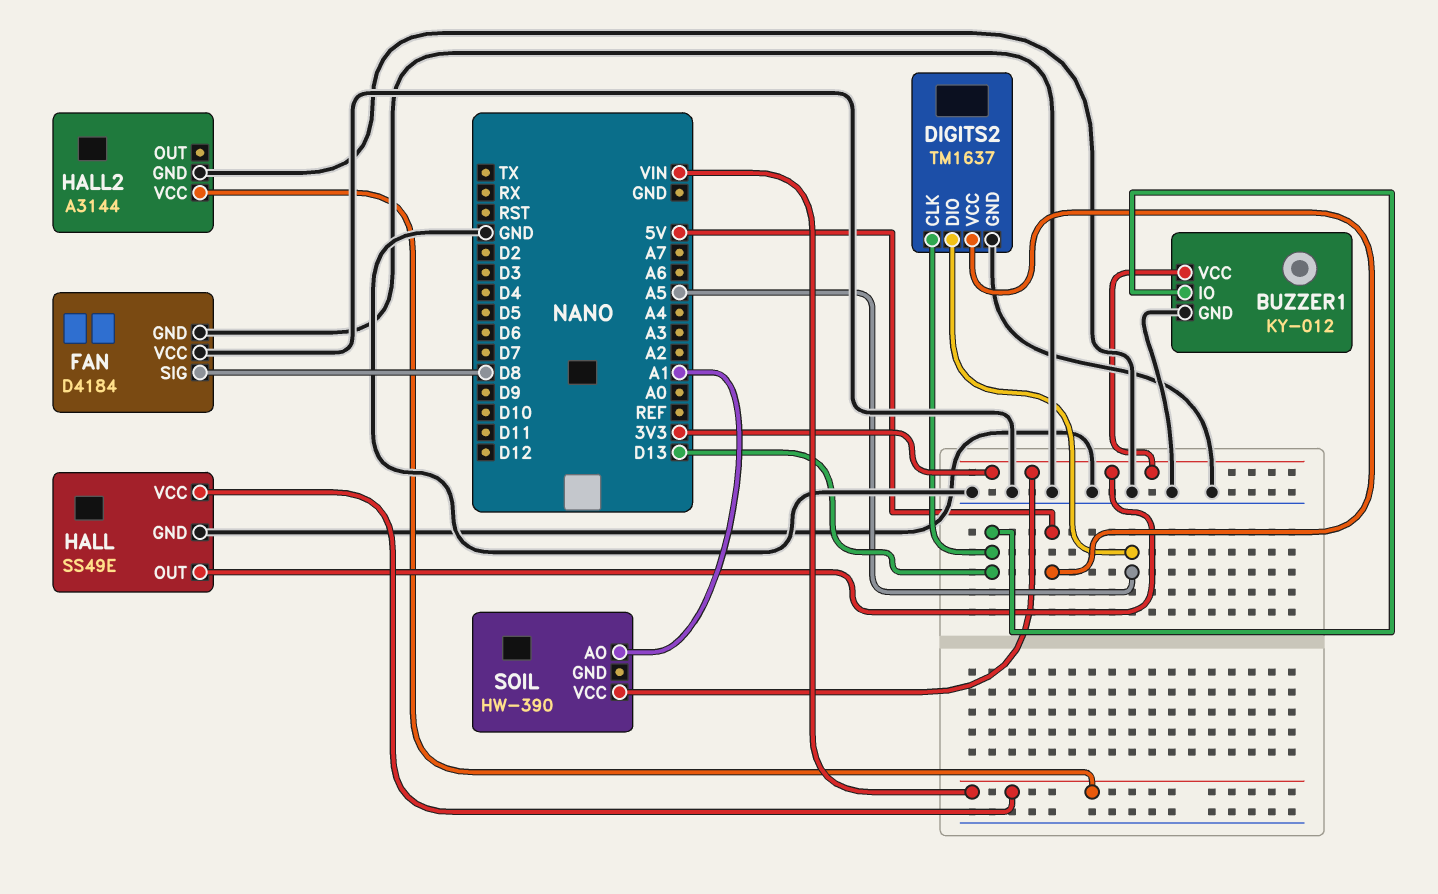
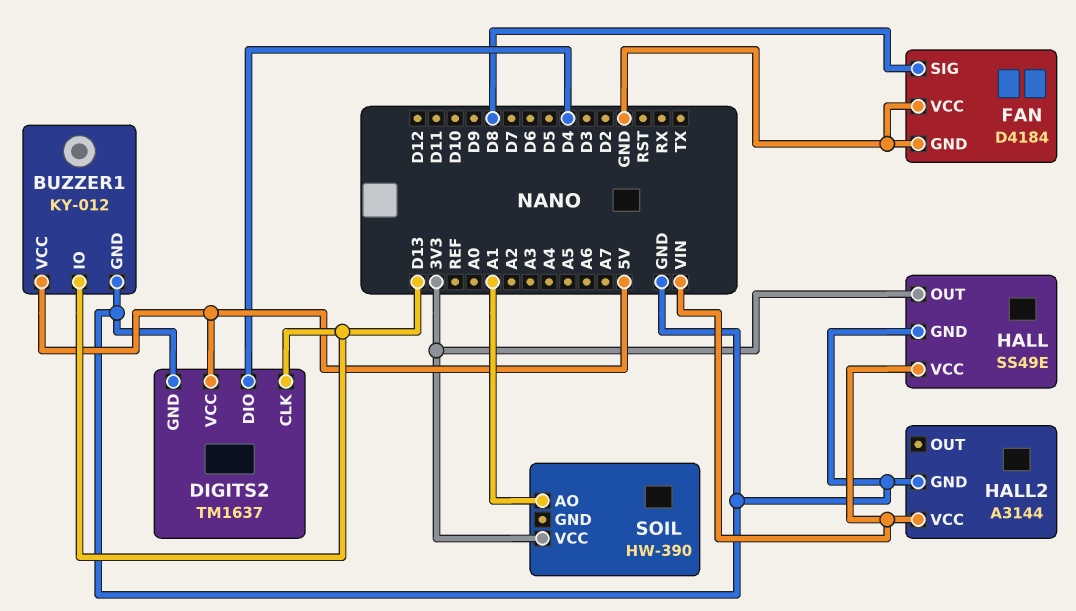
BUZZER1 pin VCC: 3V3 -> 5V
DIGITS2 pin DIO: A5 -> D4

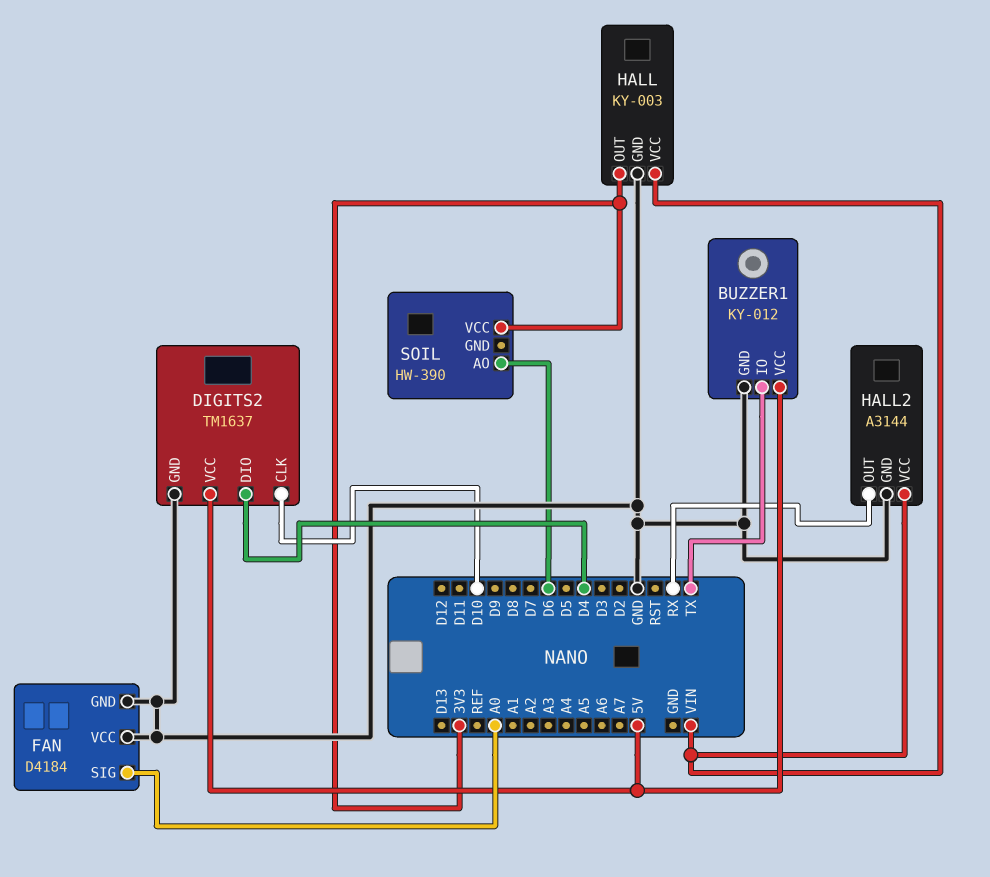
BUZZER1 pin IO: D13 -> TX
DIGITS2 pin CLK: D13 -> D10
FAN pin SIG: D8 -> A0
HALL: SS49E -> KY-003
HALL2 pin OUT: none -> RX
SOIL pin AO: A1 -> D6

